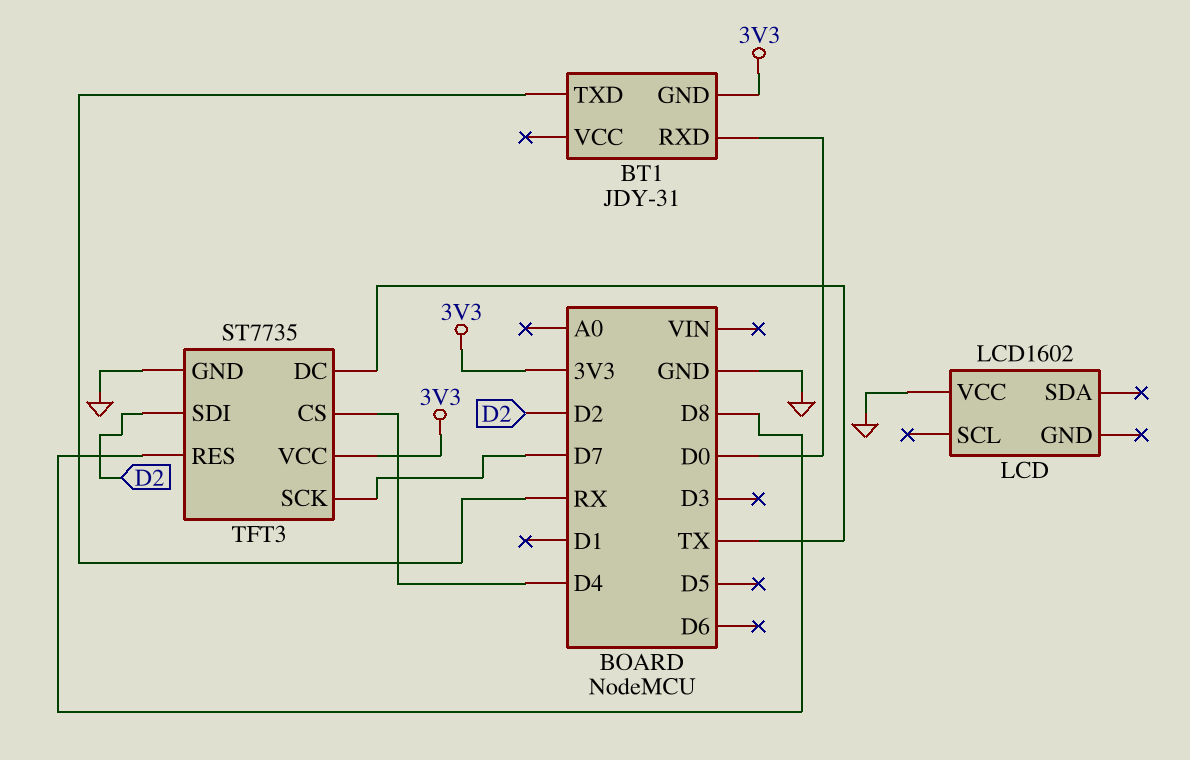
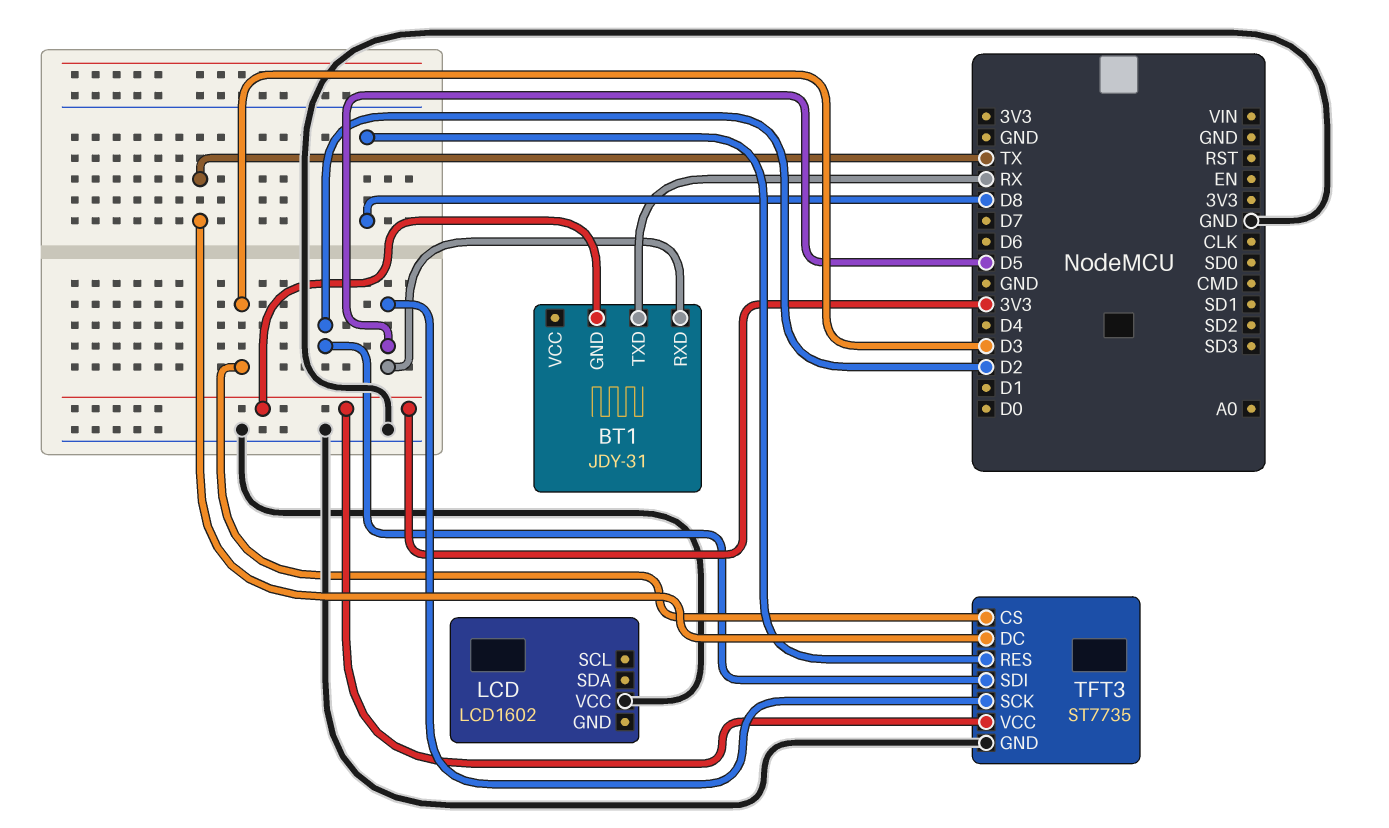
BT1 pin RXD: D0 -> D5
TFT3 pin CS: D4 -> D3
TFT3 pin SCK: D7 -> D5

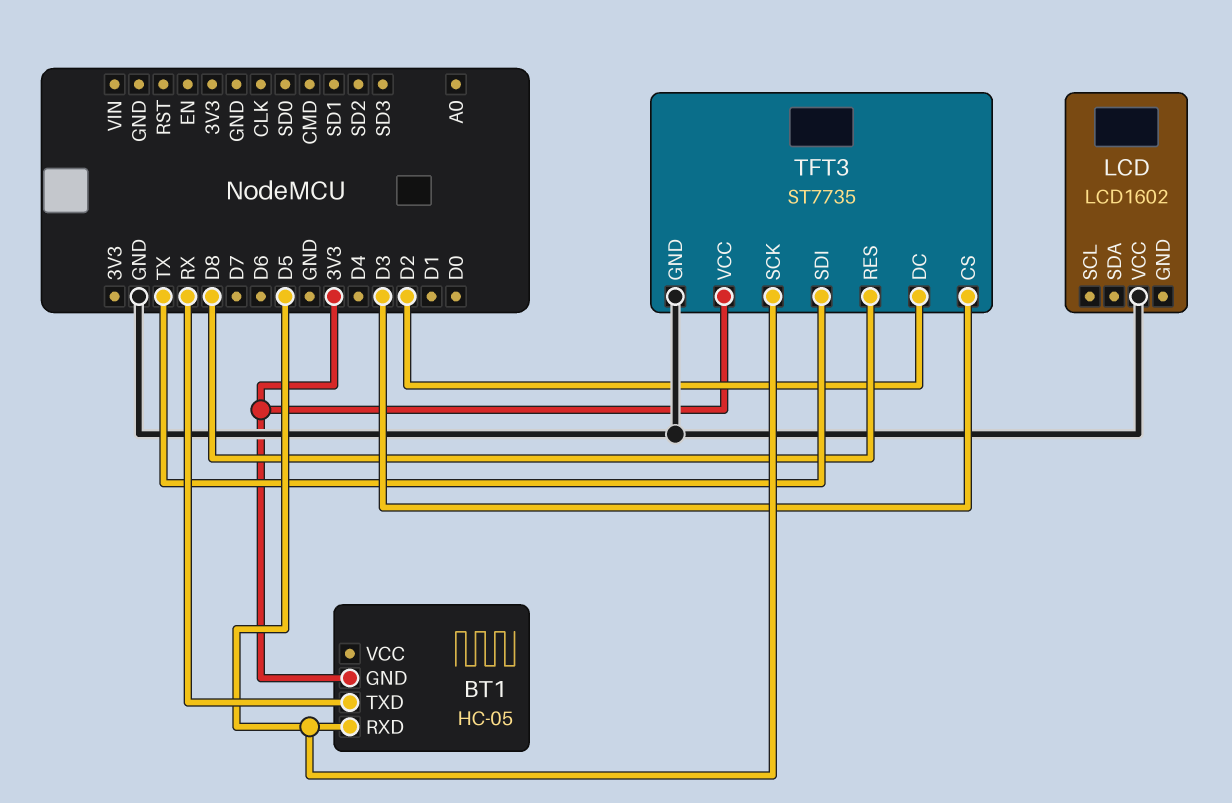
BT1: JDY-31 -> HC-05
TFT3 pin DC: TX -> D2
TFT3 pin SDI: D2 -> TX

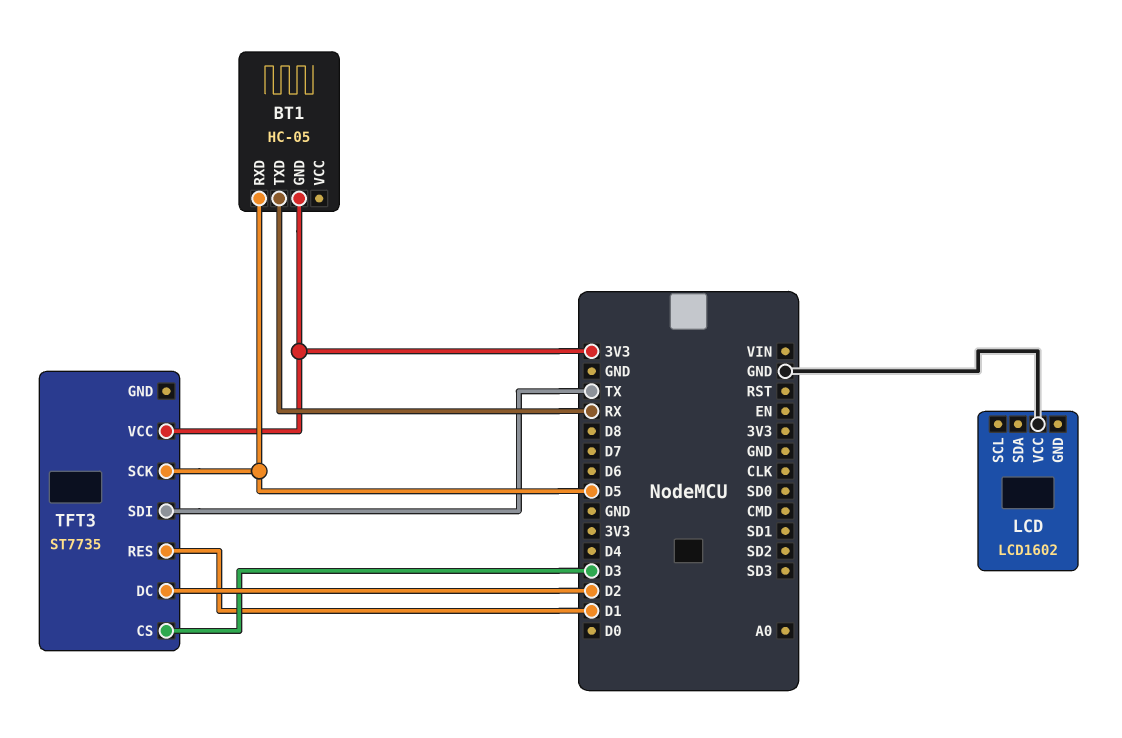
TFT3 pin GND: GND -> none
TFT3 pin RES: D8 -> D1

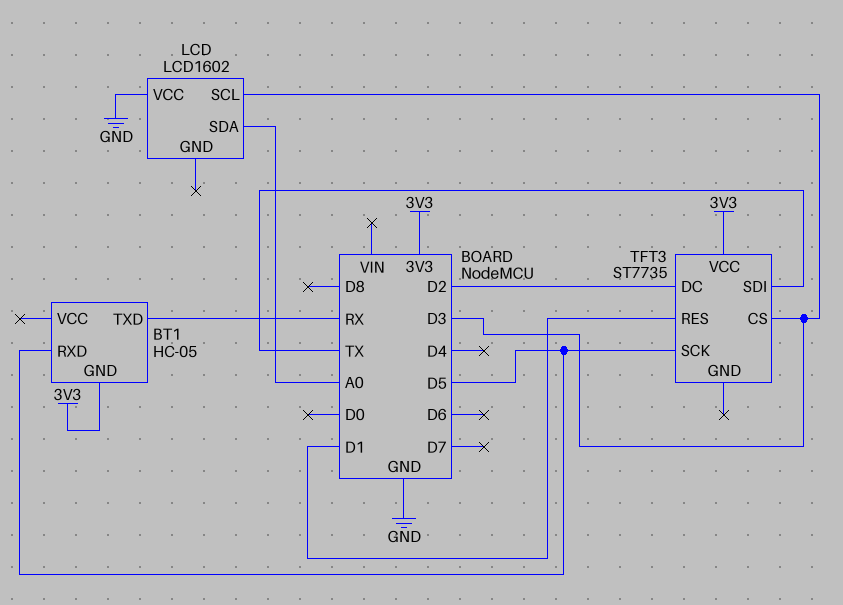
LCD pin SCL: none -> D3
LCD pin SDA: none -> A0

